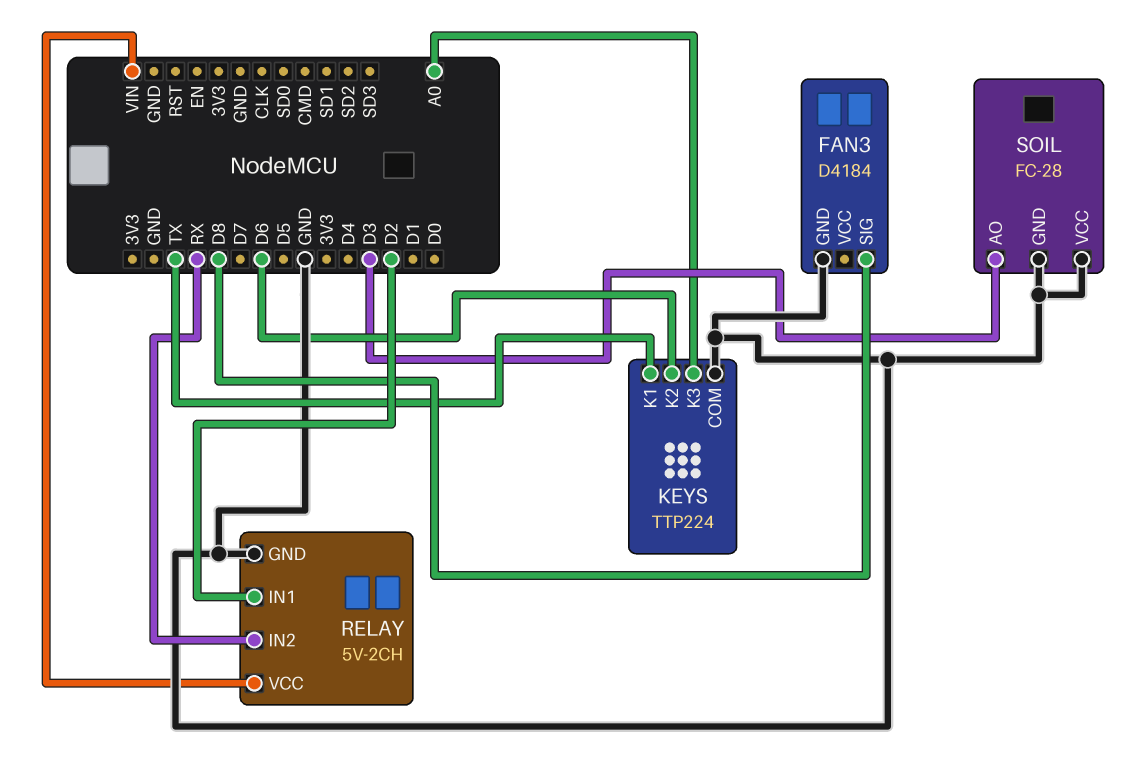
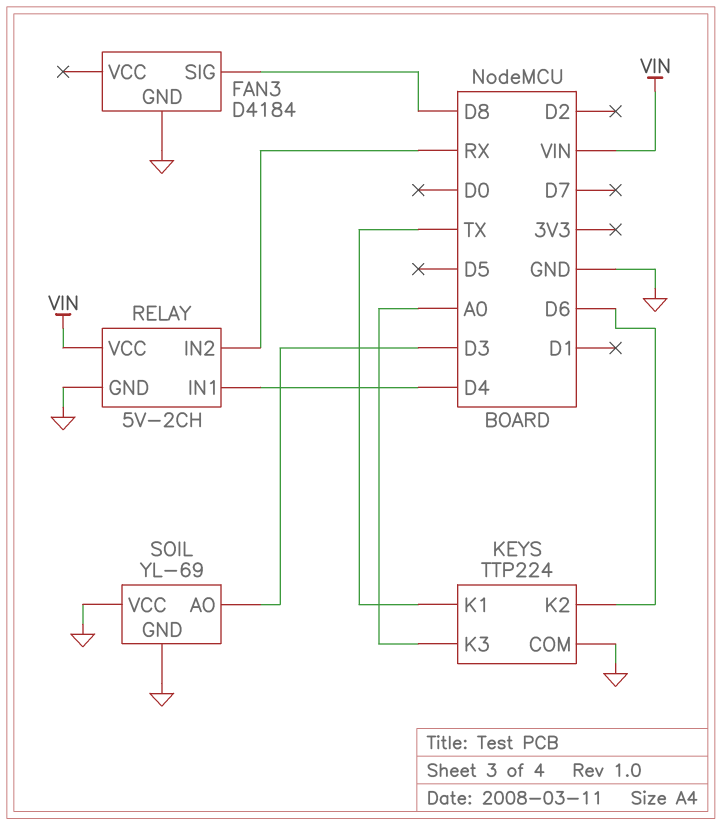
RELAY pin IN1: D2 -> D4
SOIL: FC-28 -> YL-69

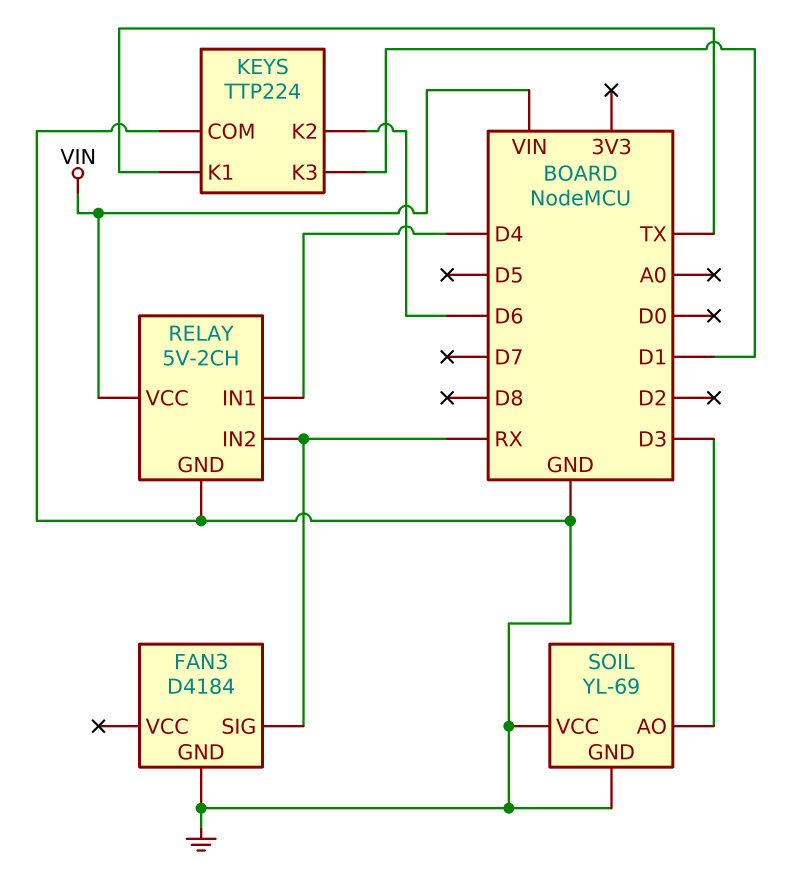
FAN3 pin SIG: D8 -> RX
KEYS pin K3: A0 -> D1

